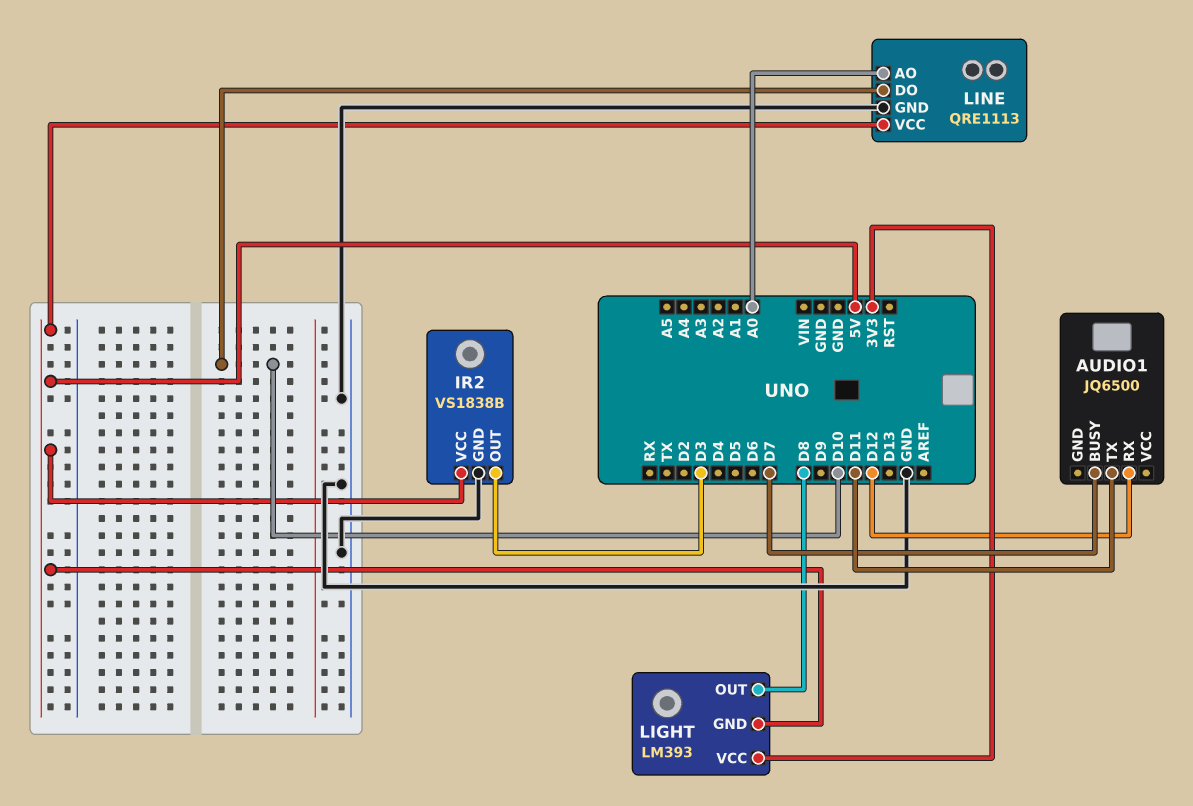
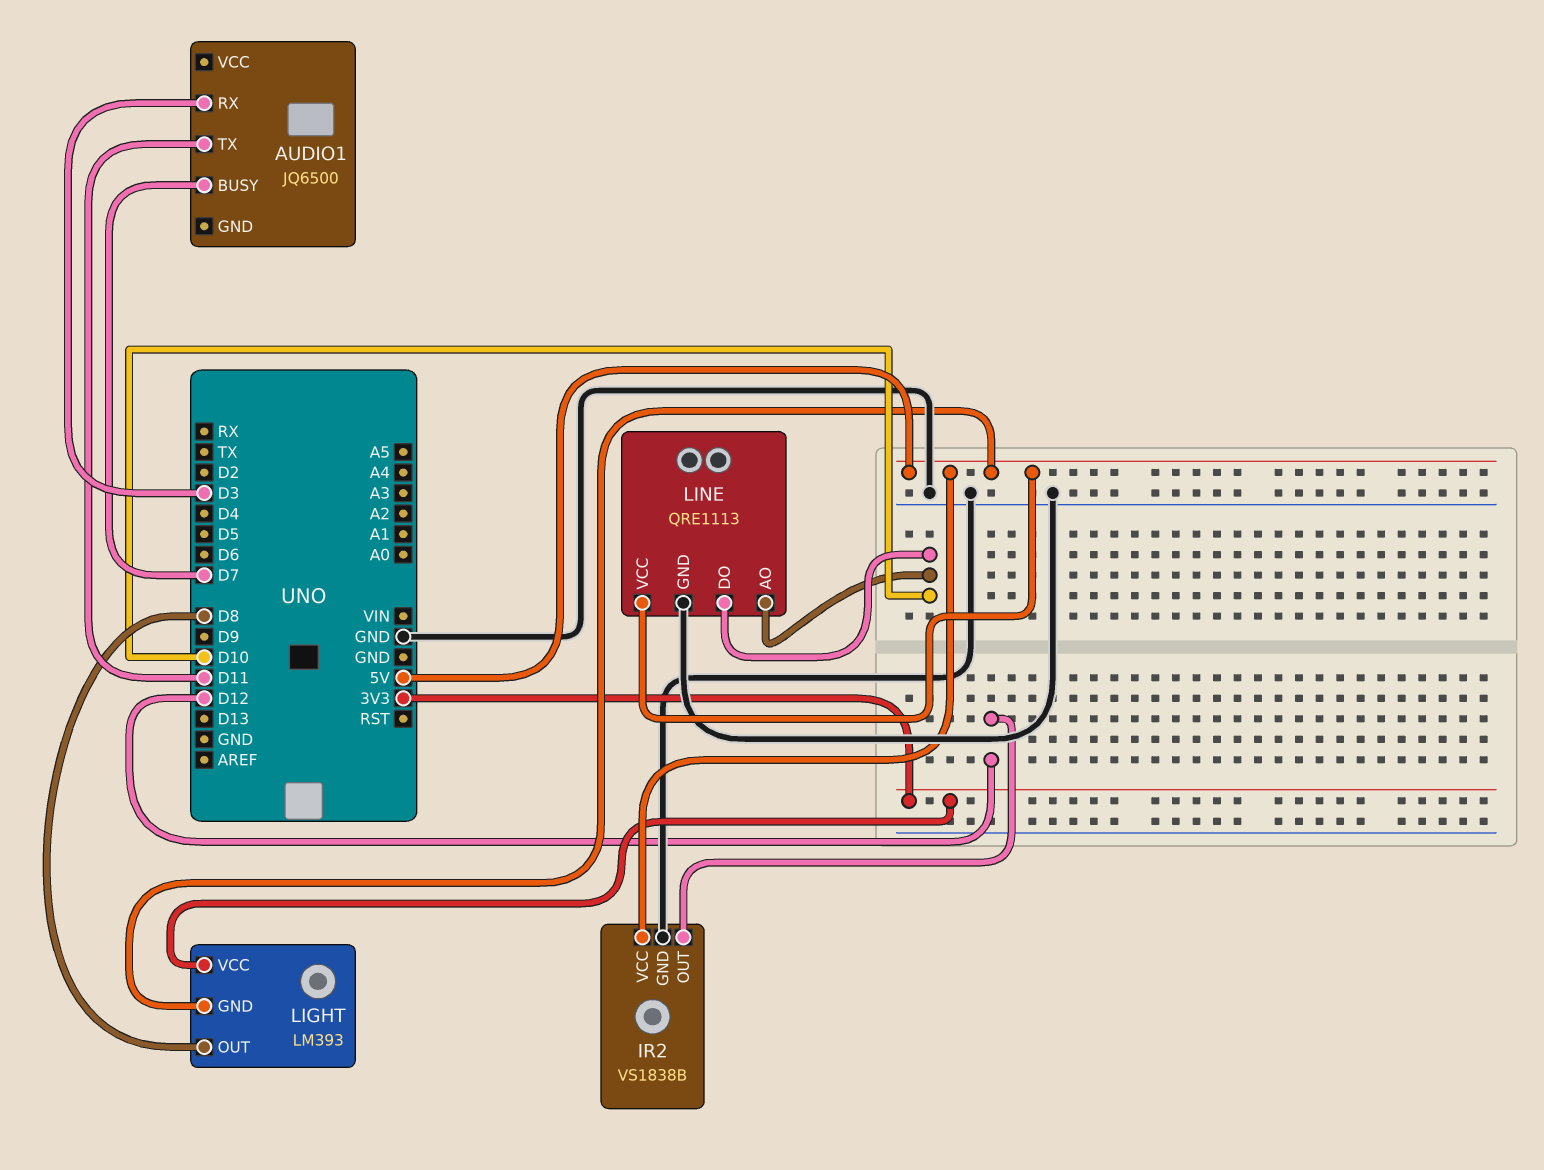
AUDIO1 pin RX: D12 -> D3
IR2 pin OUT: D3 -> D12
LINE pin AO: A0 -> D10

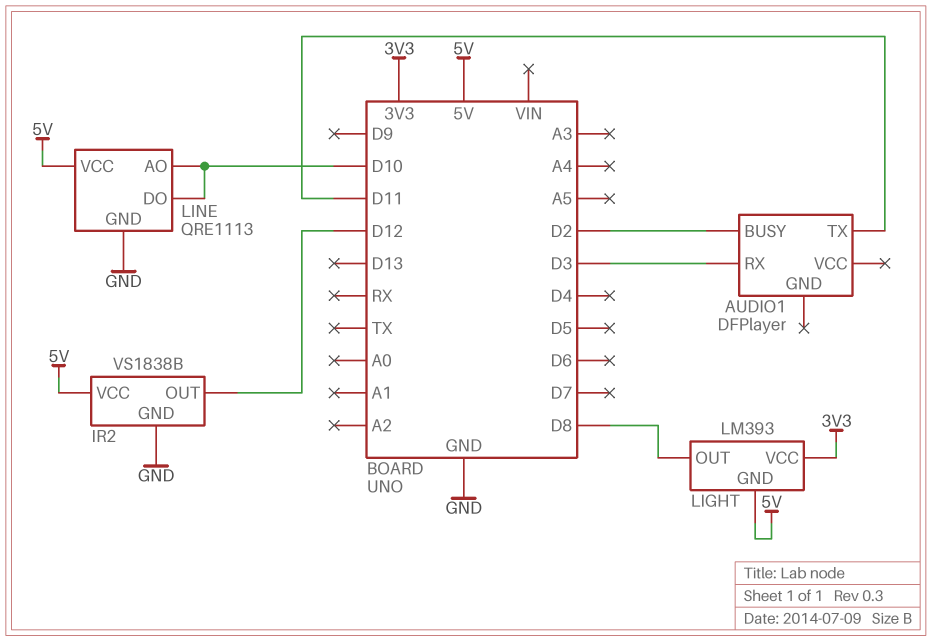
AUDIO1: JQ6500 -> DFPlayer
AUDIO1 pin BUSY: D7 -> D2

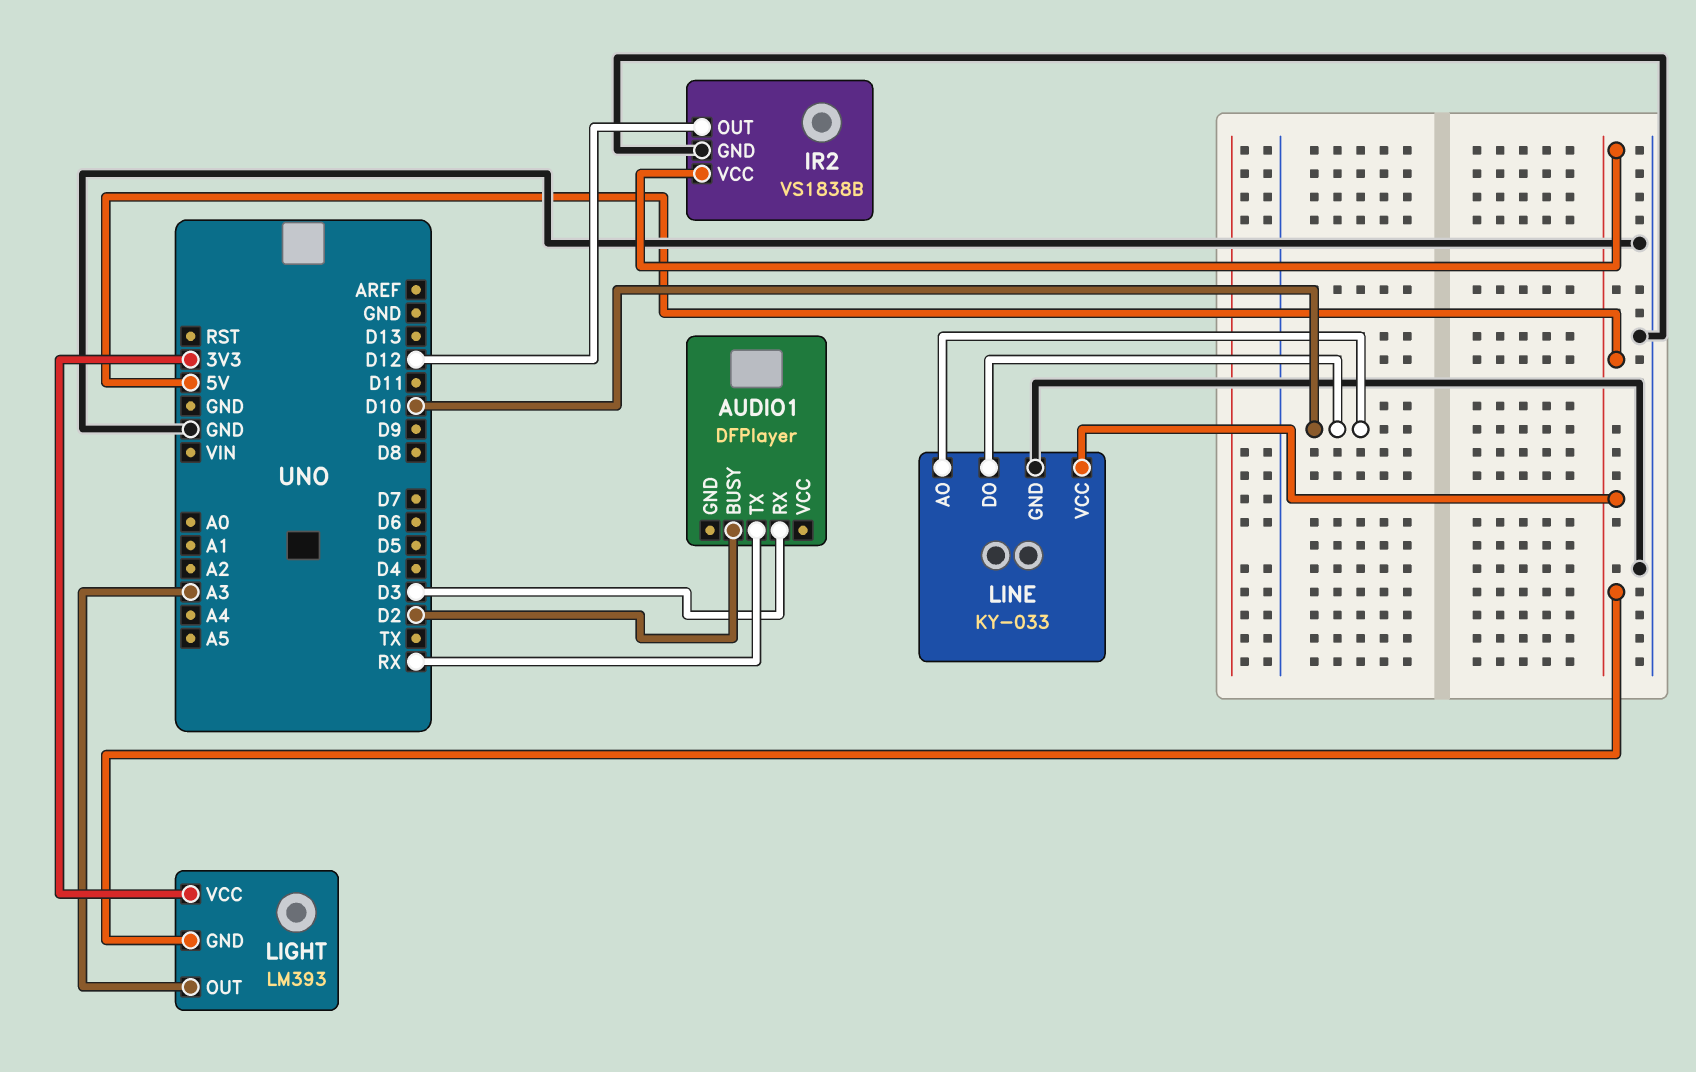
AUDIO1 pin TX: D11 -> RX
LIGHT pin OUT: D8 -> A3
LINE: QRE1113 -> KY-033

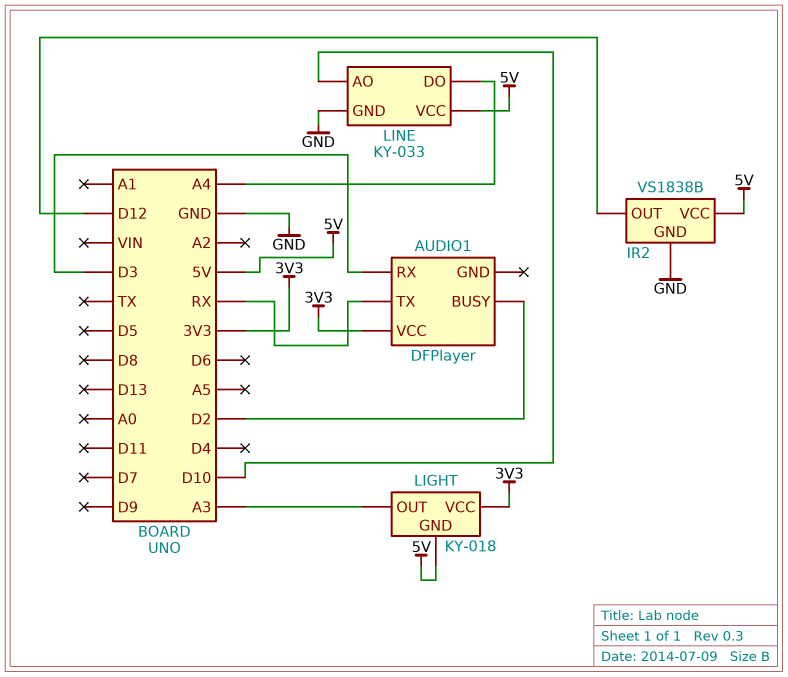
AUDIO1 pin VCC: none -> 3V3
LIGHT: LM393 -> KY-018
LINE pin DO: D10 -> A4

